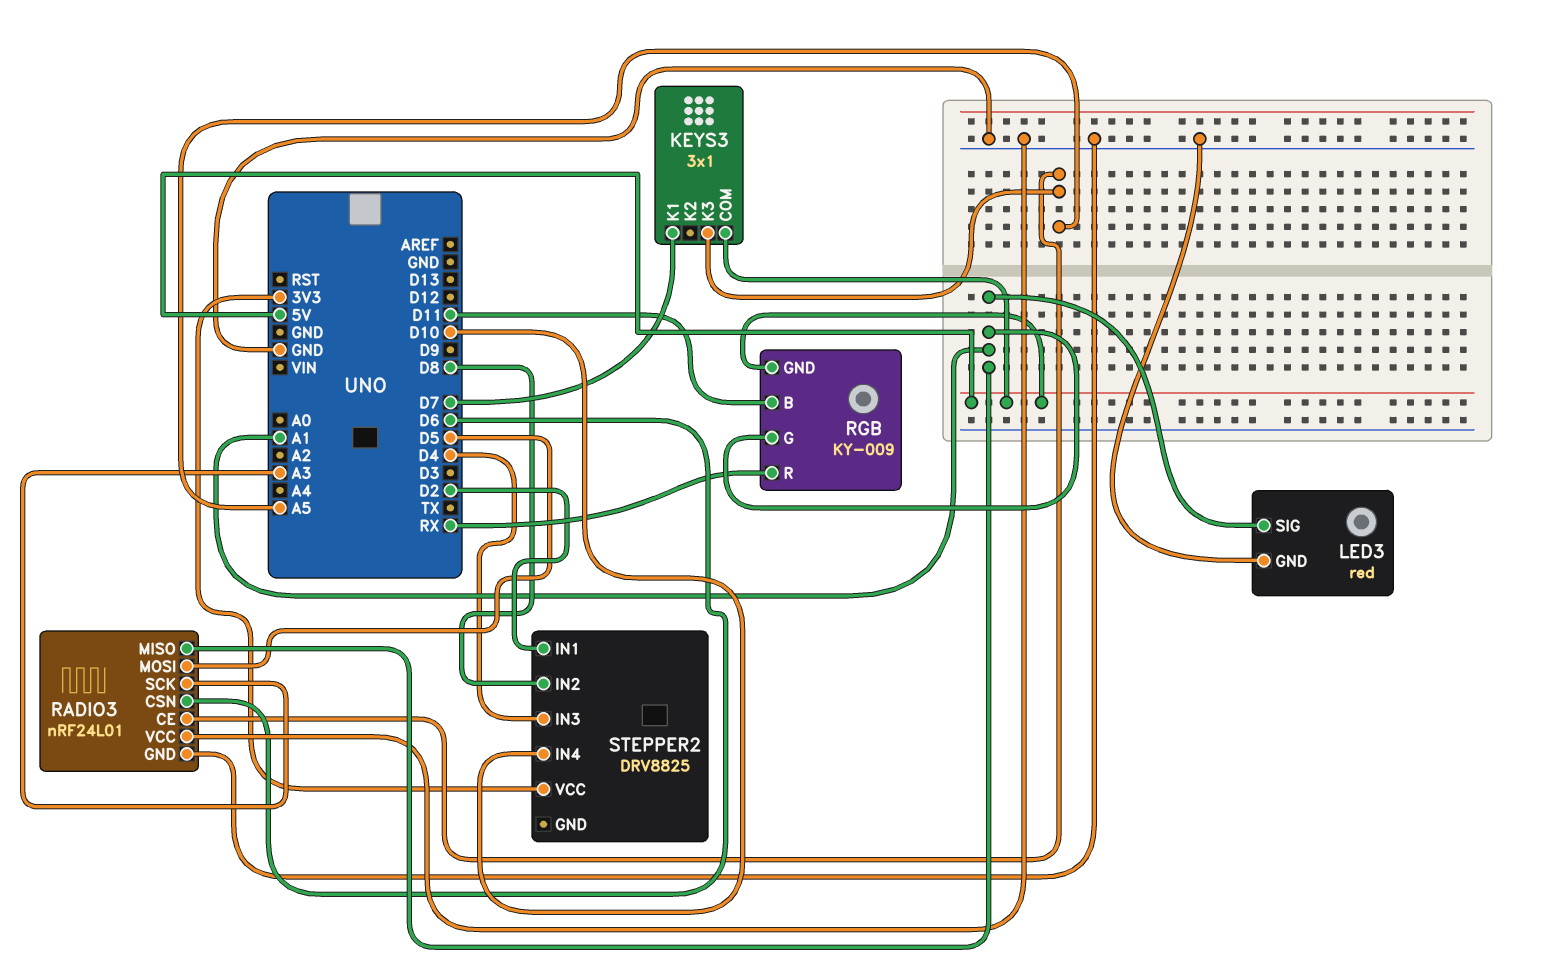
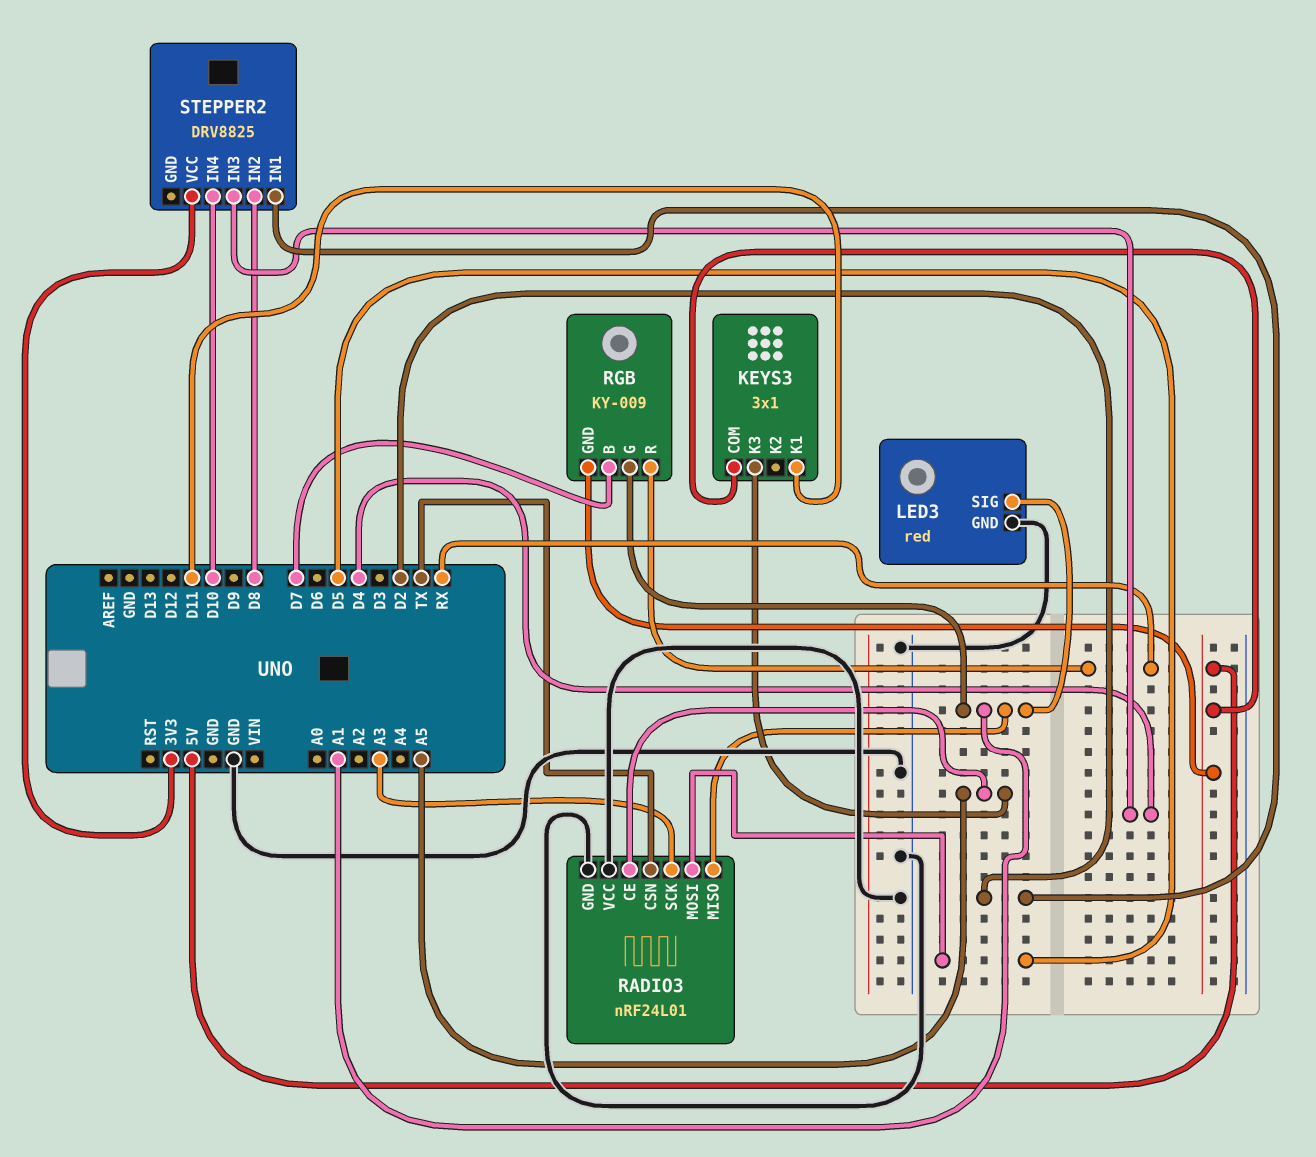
KEYS3 pin K1: D7 -> D11
RADIO3 pin CSN: D6 -> TX
RGB pin B: D11 -> D7

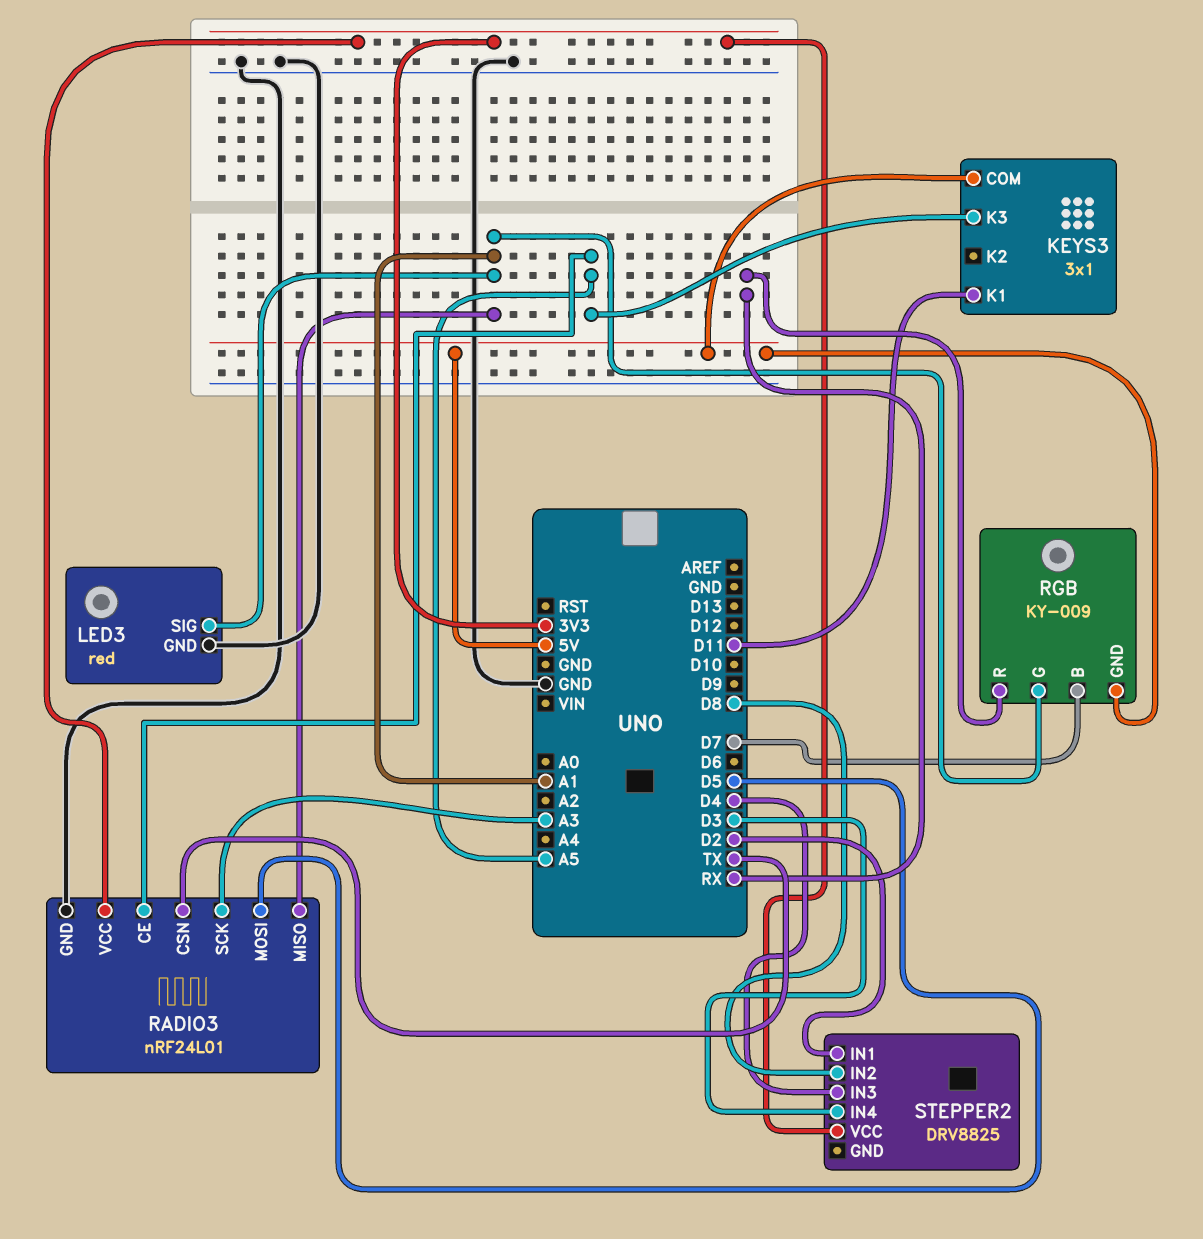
RADIO3 pin VCC: GND -> 3V3
STEPPER2 pin IN4: D10 -> D3

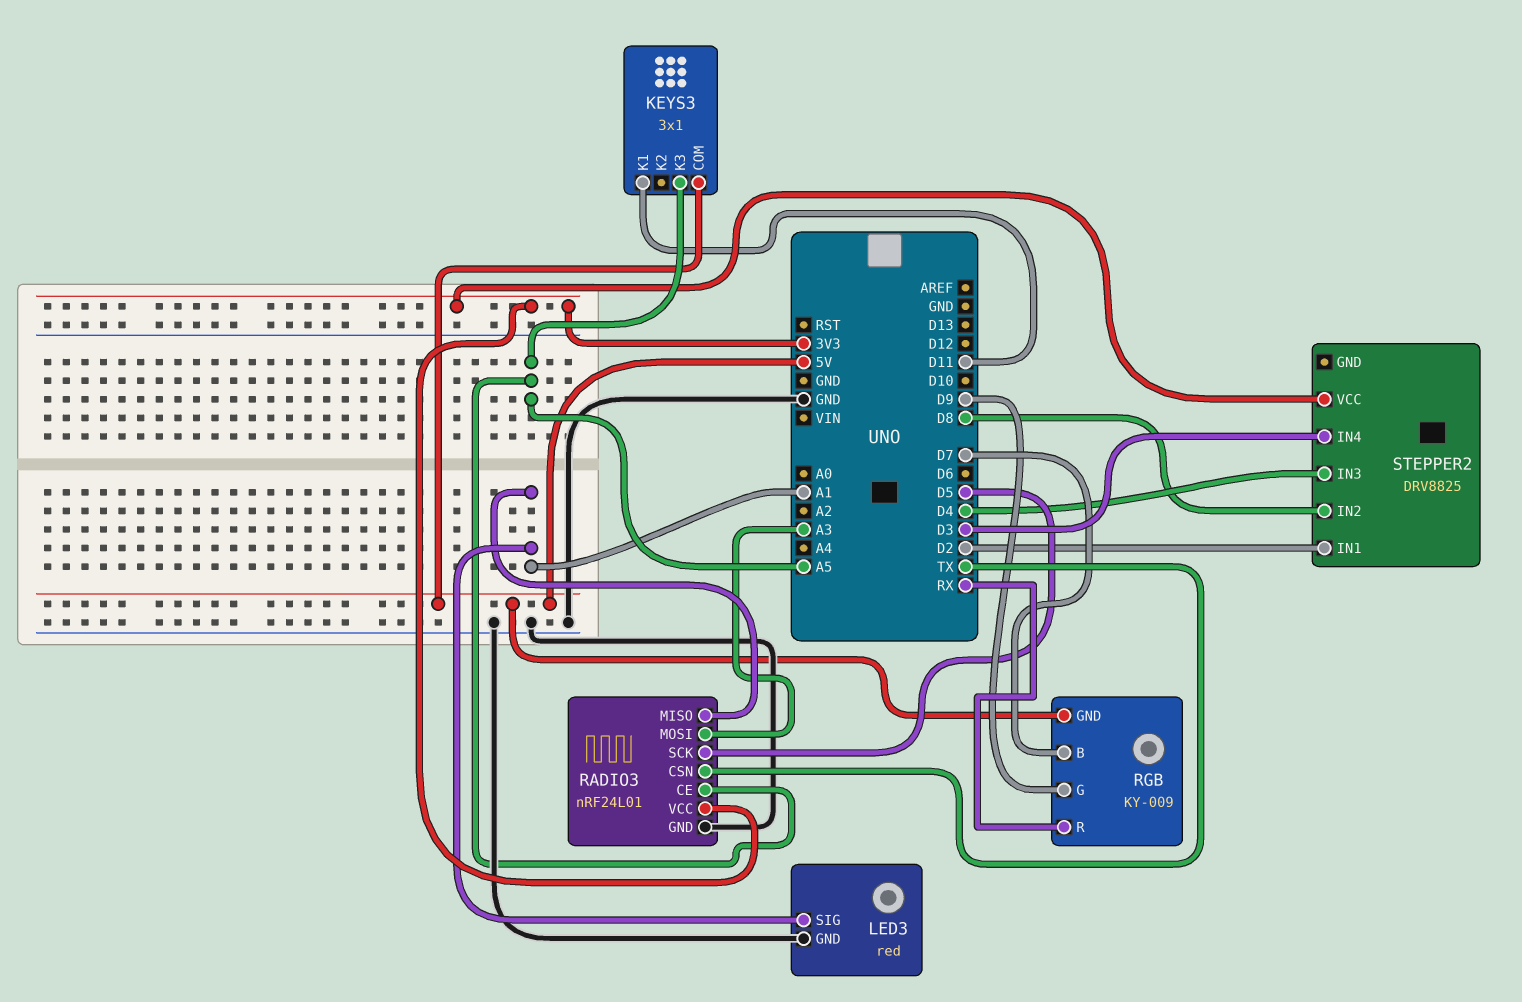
RADIO3 pin MOSI: D5 -> A3
RADIO3 pin SCK: A3 -> D5
RGB pin G: A1 -> D9

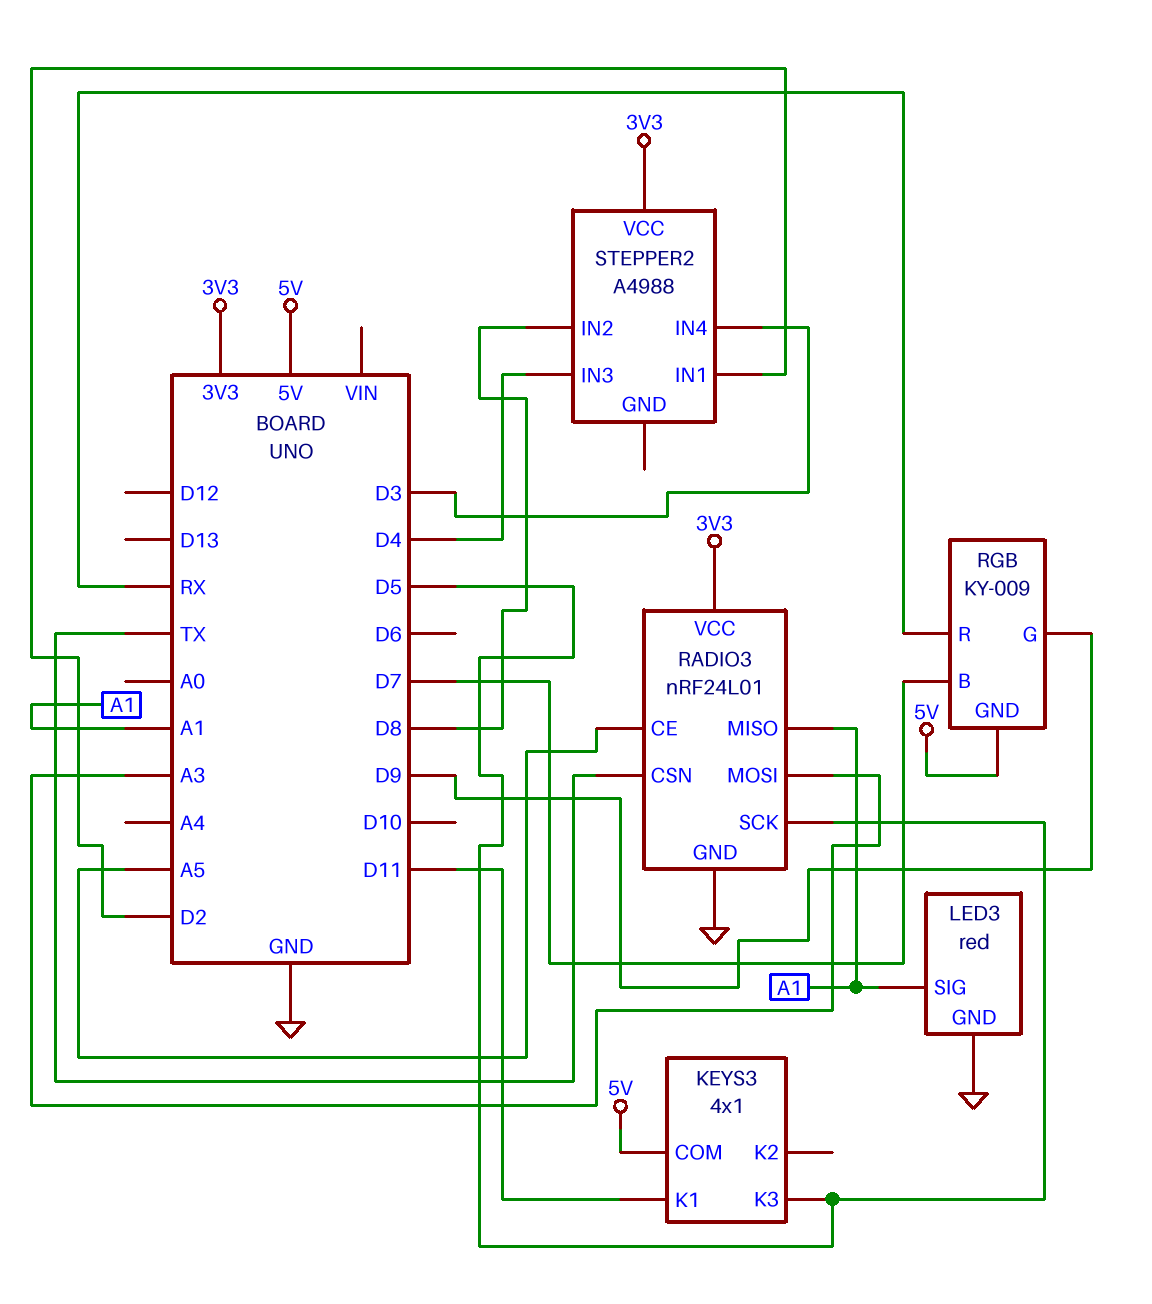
KEYS3: 3x1 -> 4x1
KEYS3 pin K3: A5 -> D5
STEPPER2: DRV8825 -> A4988

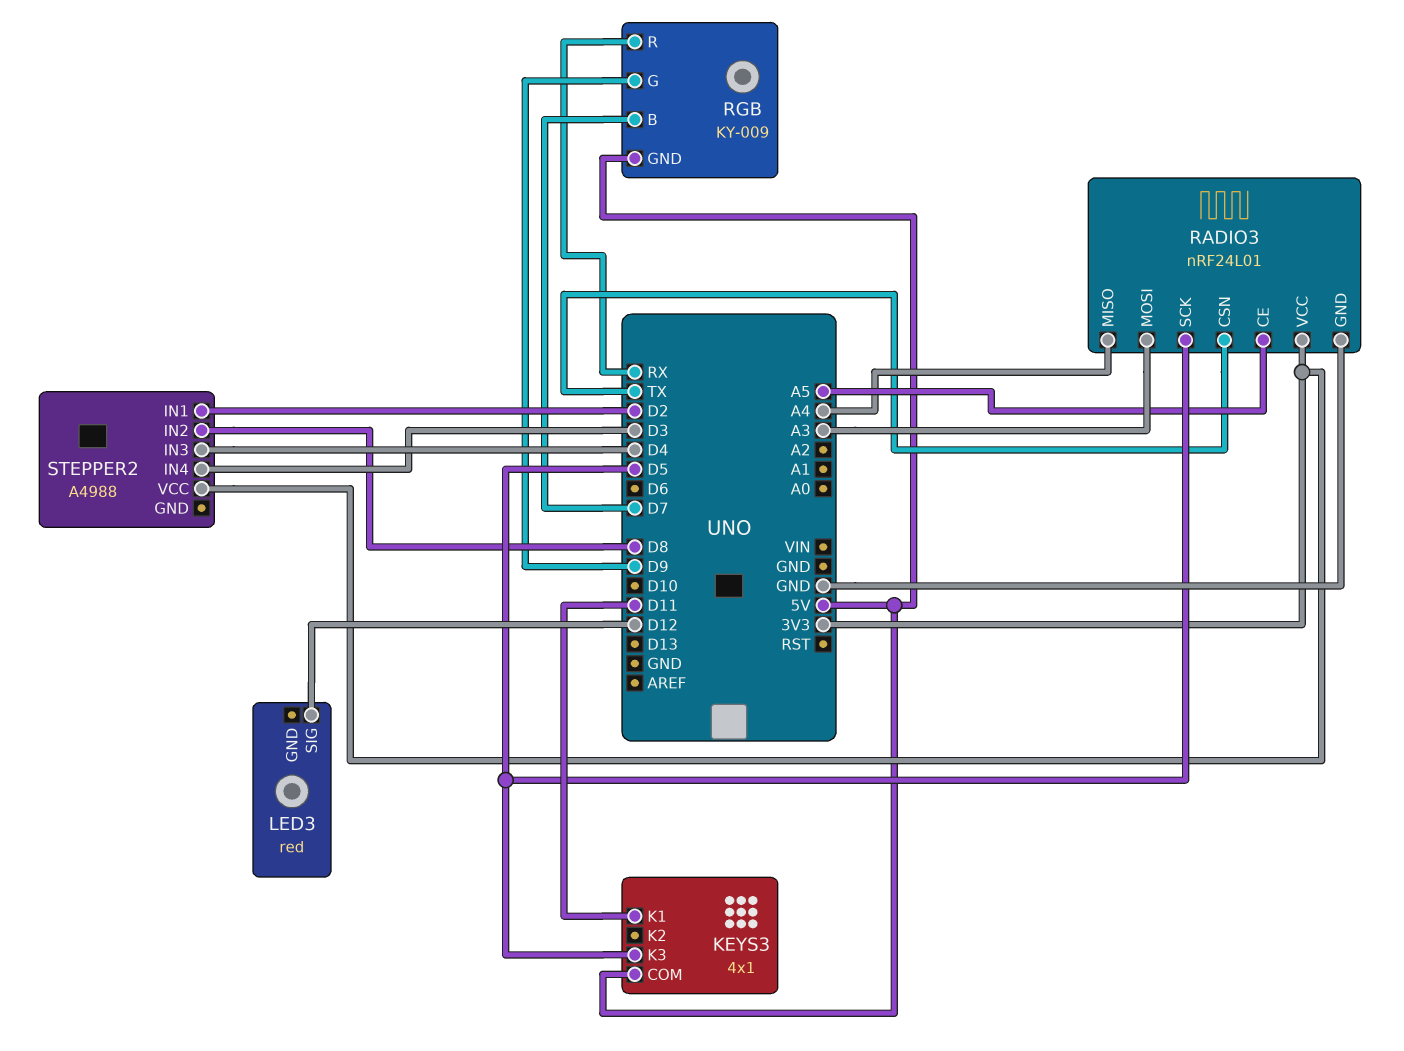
LED3 pin GND: GND -> none
LED3 pin SIG: A1 -> D12
RADIO3 pin MISO: A1 -> A4

